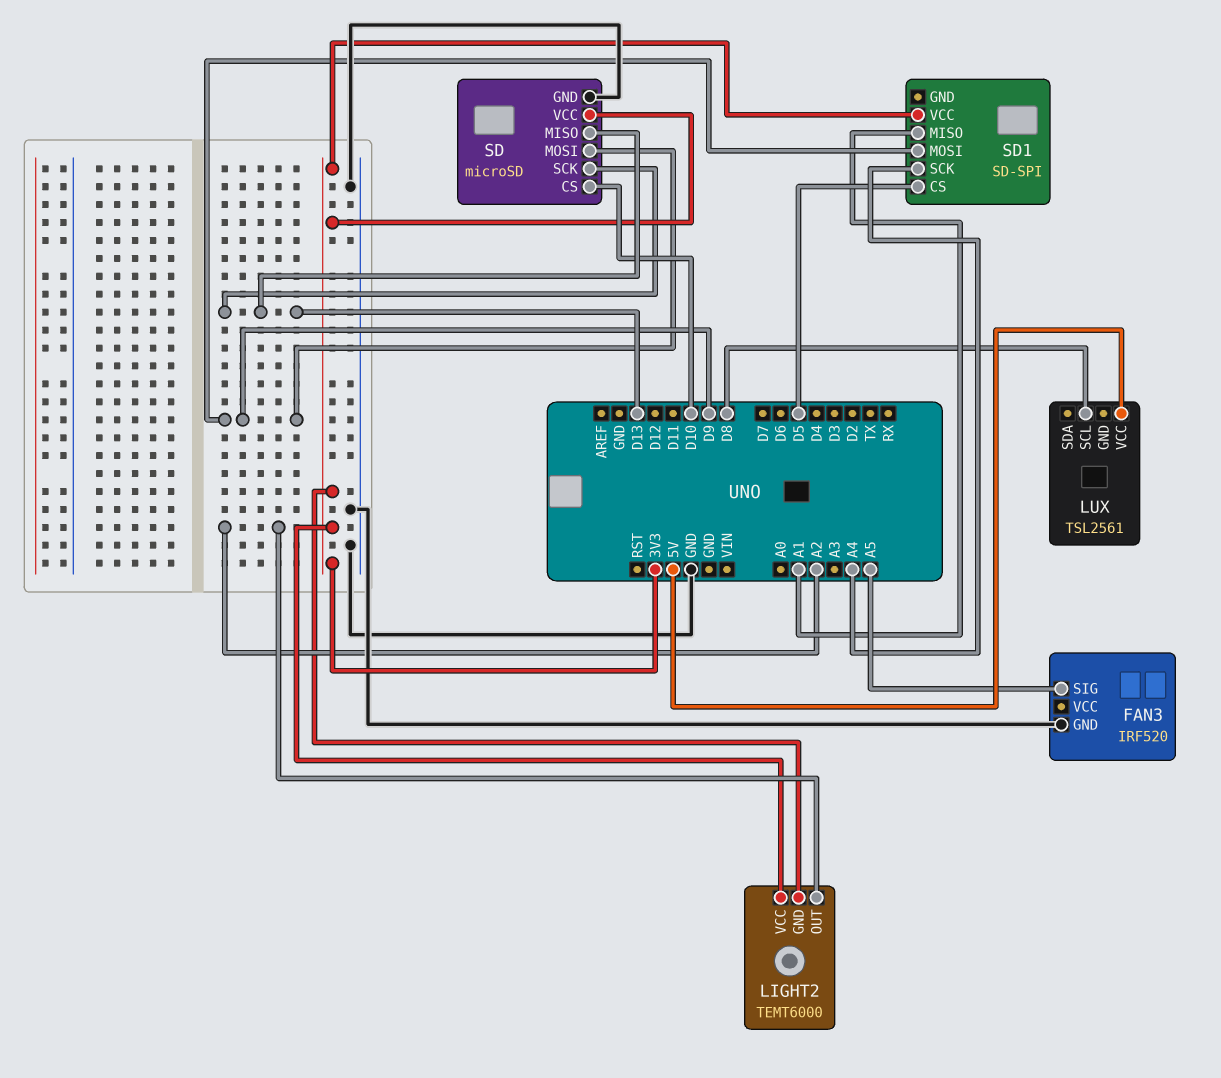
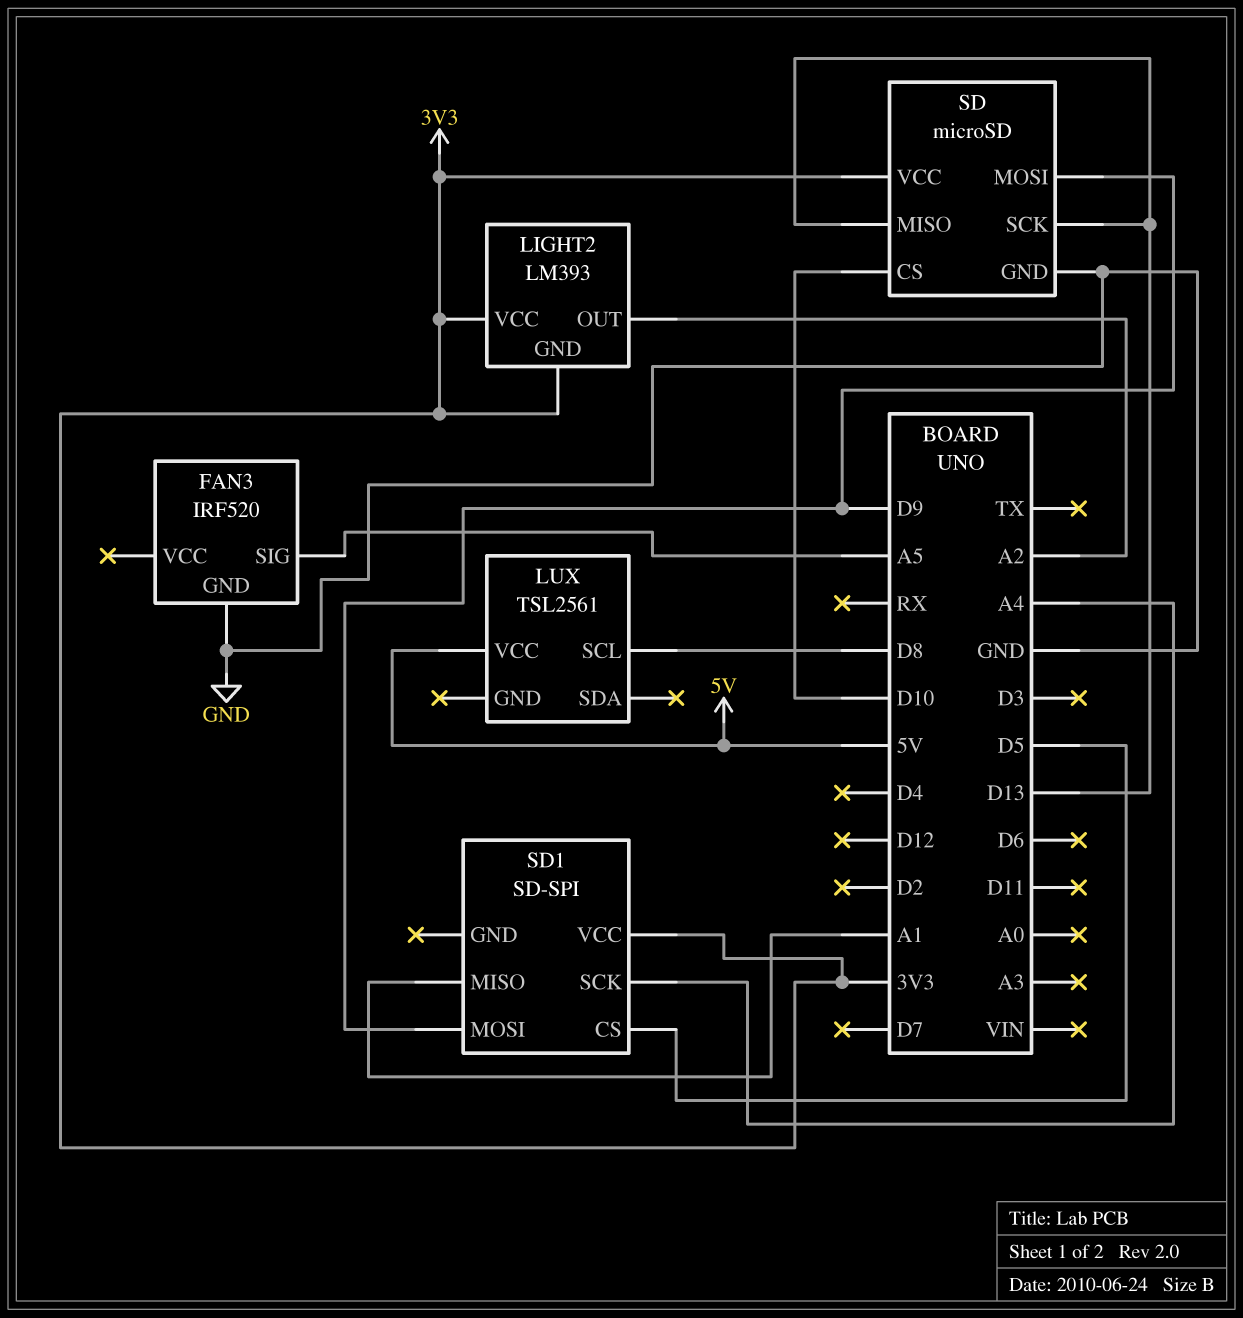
LIGHT2: TEMT6000 -> LM393

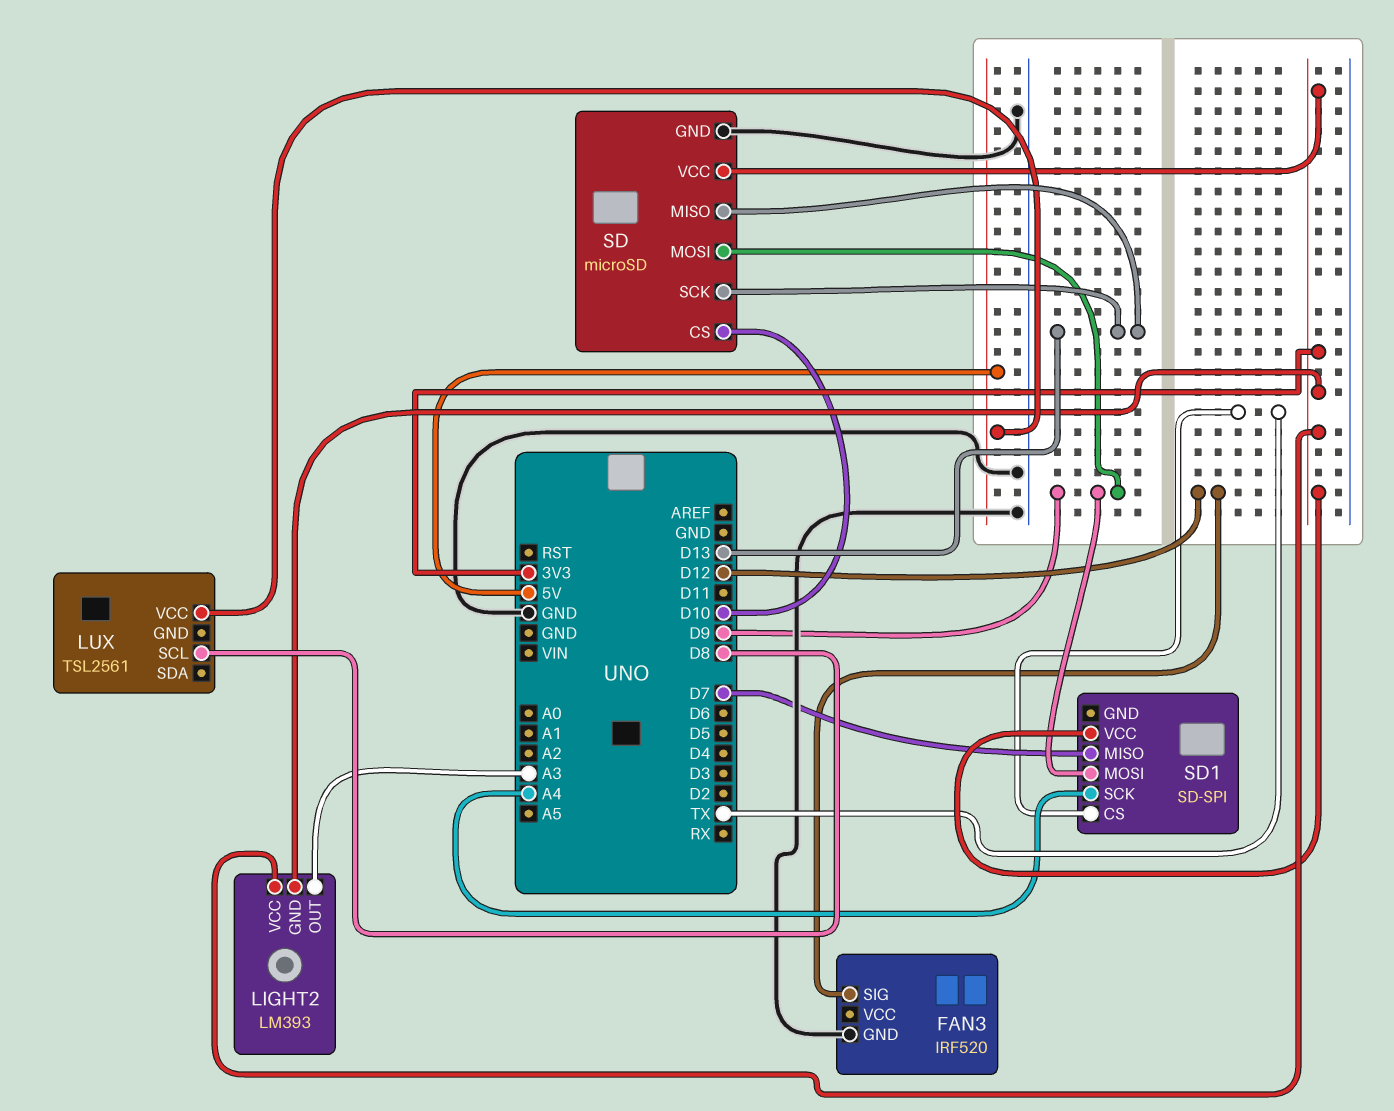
FAN3 pin SIG: A5 -> D12
LIGHT2 pin OUT: A2 -> A3
SD1 pin CS: D5 -> TX
SD1 pin MISO: A1 -> D7

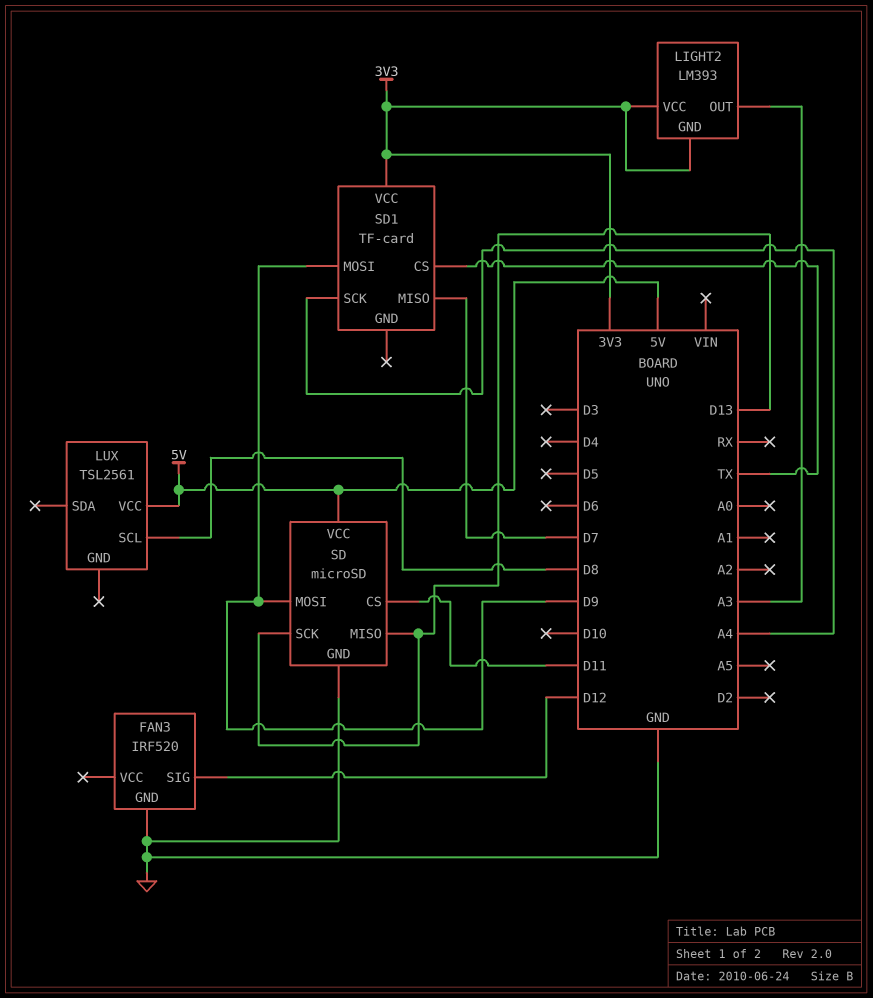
SD pin CS: D10 -> D11
SD pin VCC: 3V3 -> 5V
SD1: SD-SPI -> TF-card

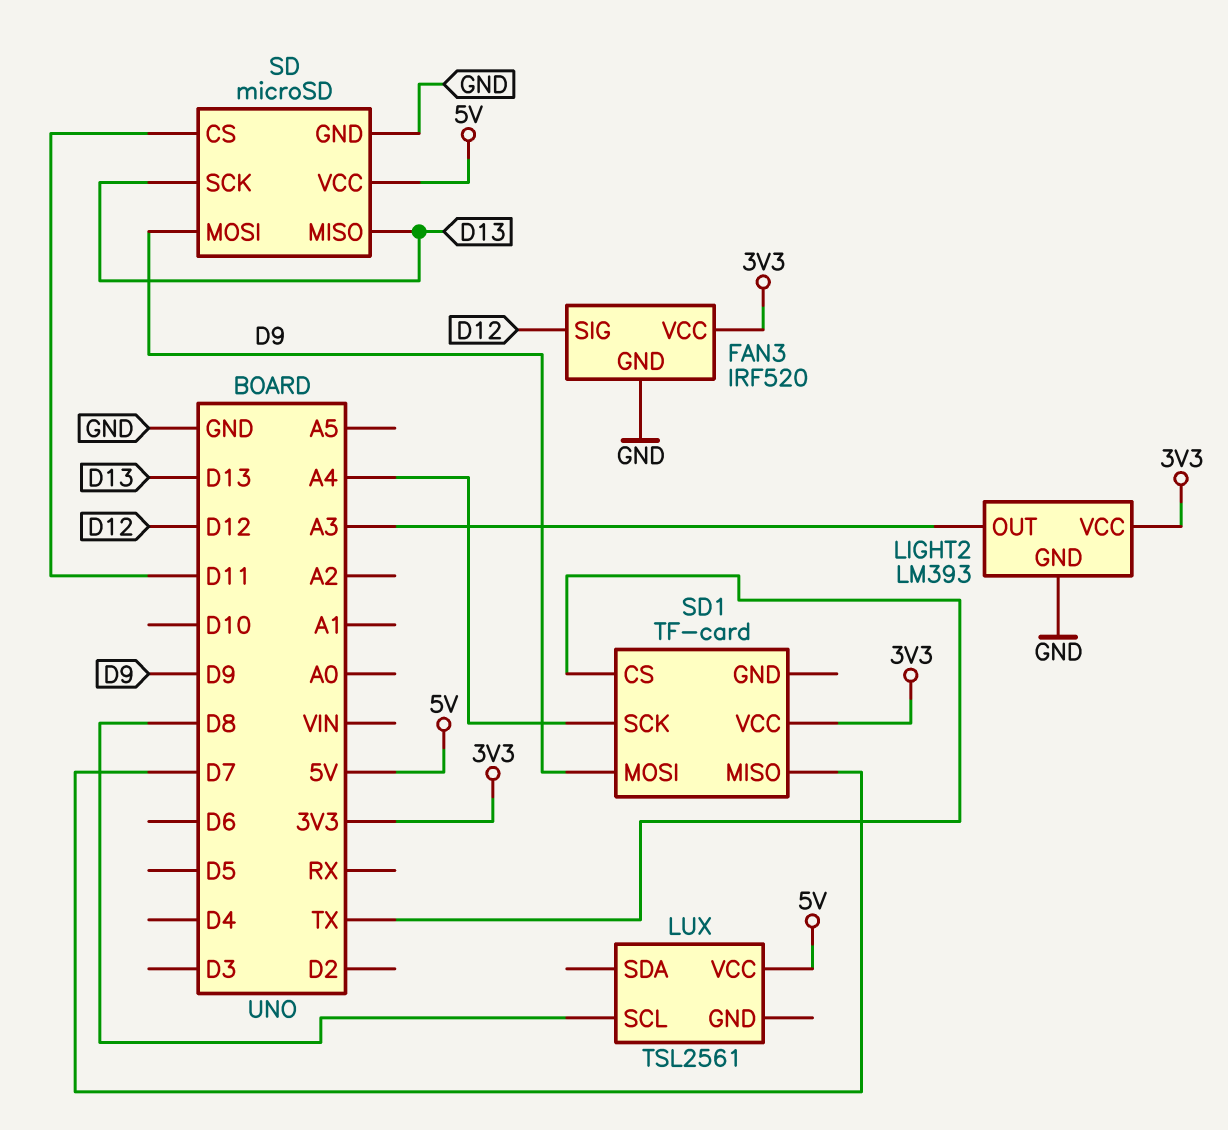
FAN3 pin VCC: none -> 3V3
LIGHT2 pin GND: 3V3 -> GND

